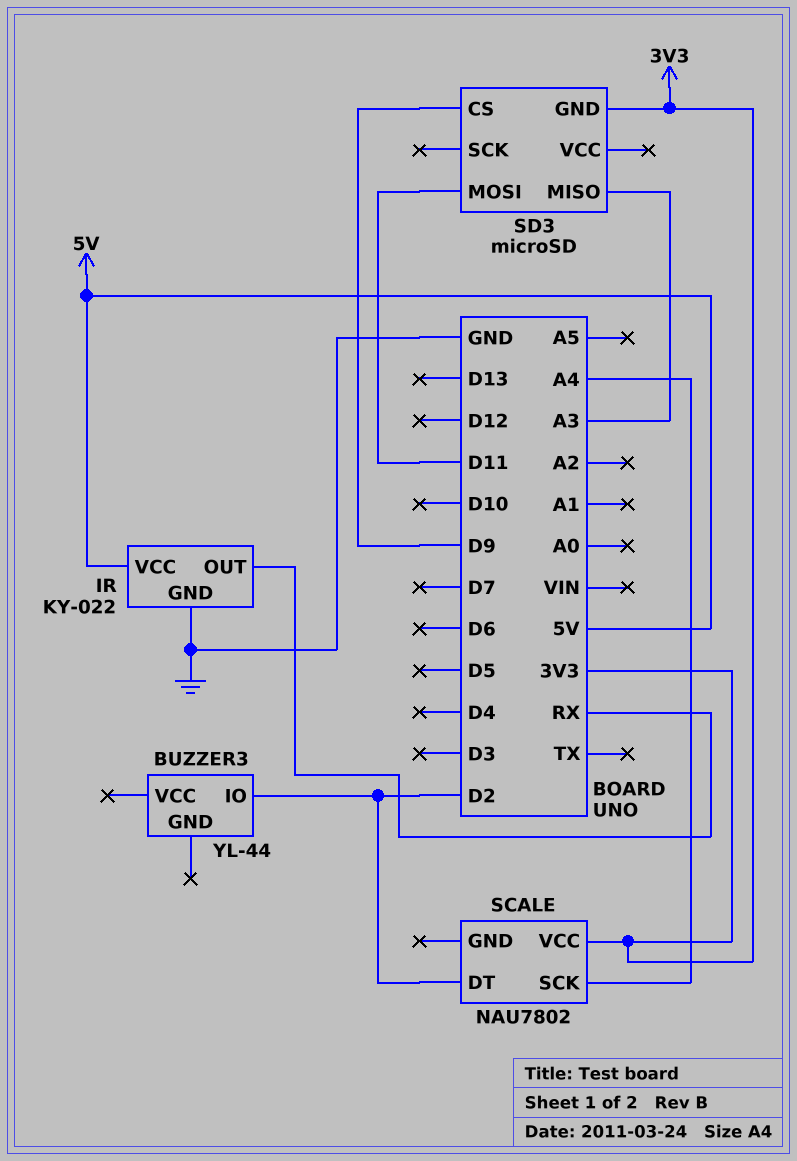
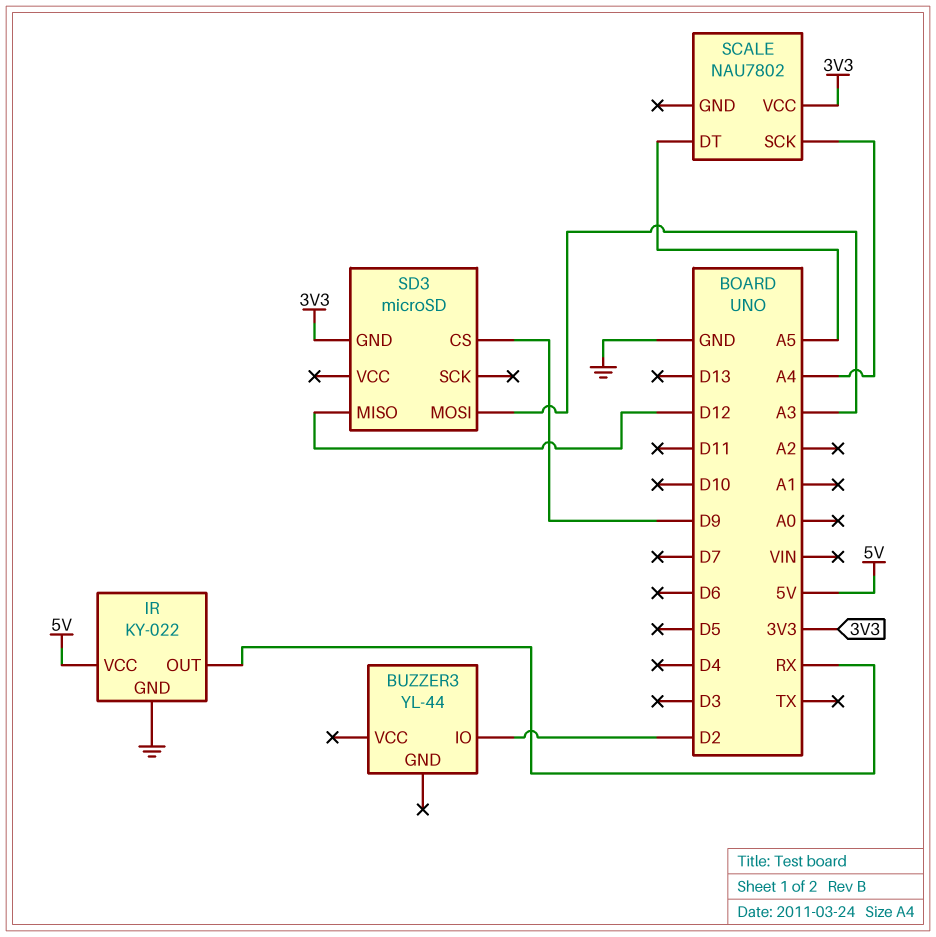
SCALE pin DT: D2 -> A5
SD3 pin MISO: A3 -> D12
SD3 pin MOSI: D11 -> A3

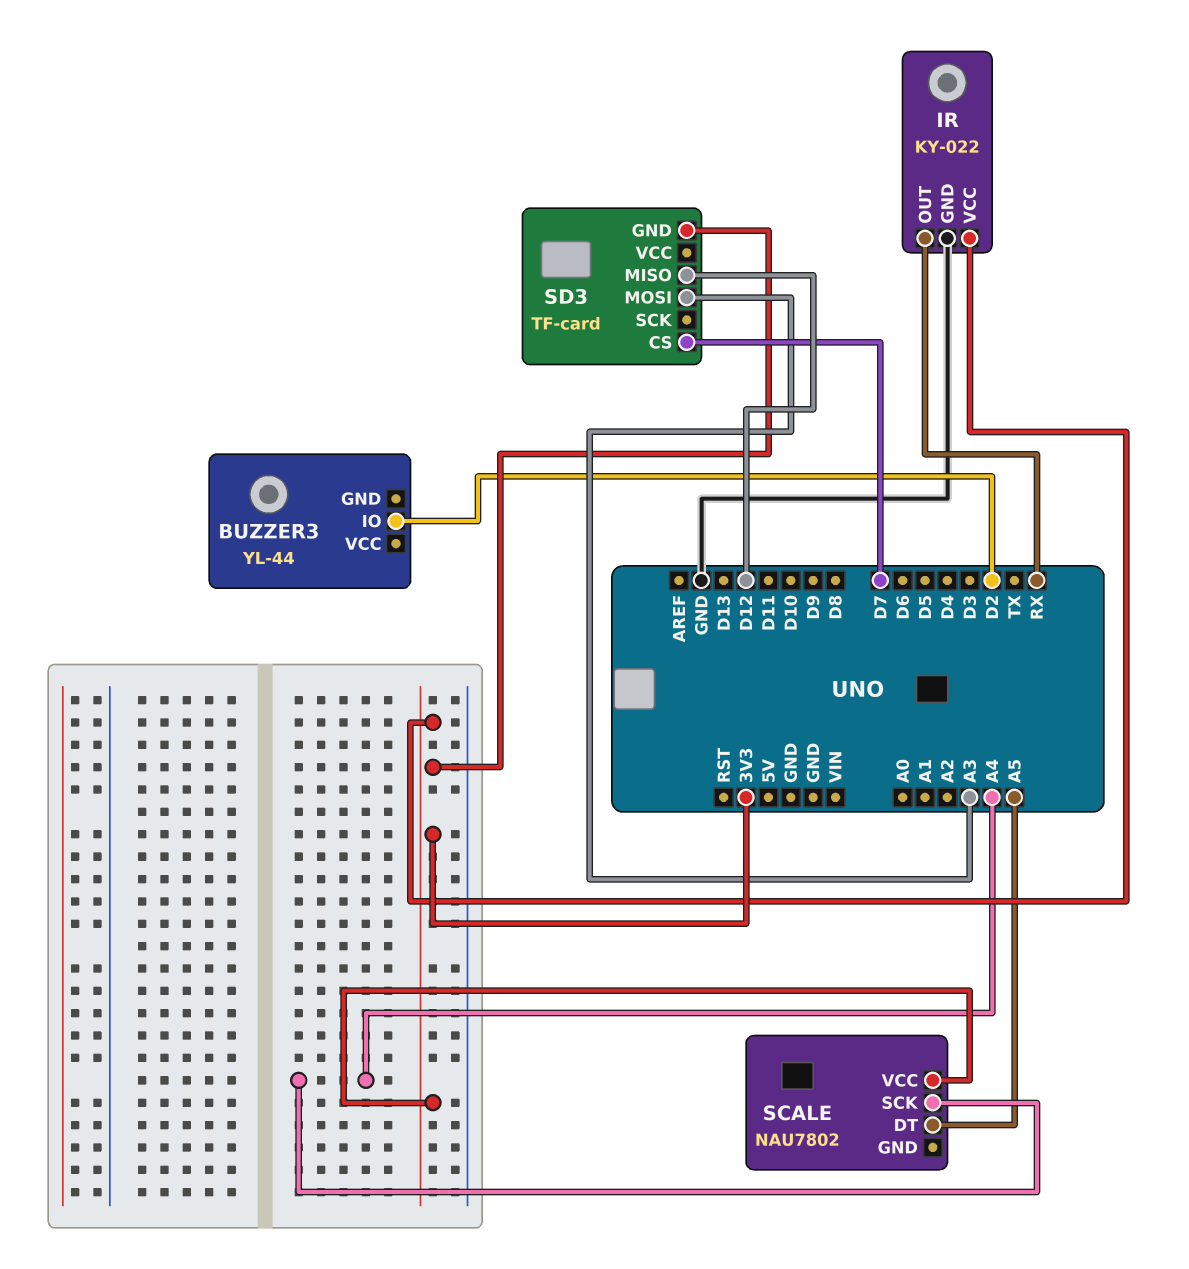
IR pin VCC: 5V -> 3V3
SD3: microSD -> TF-card
SD3 pin CS: D9 -> D7

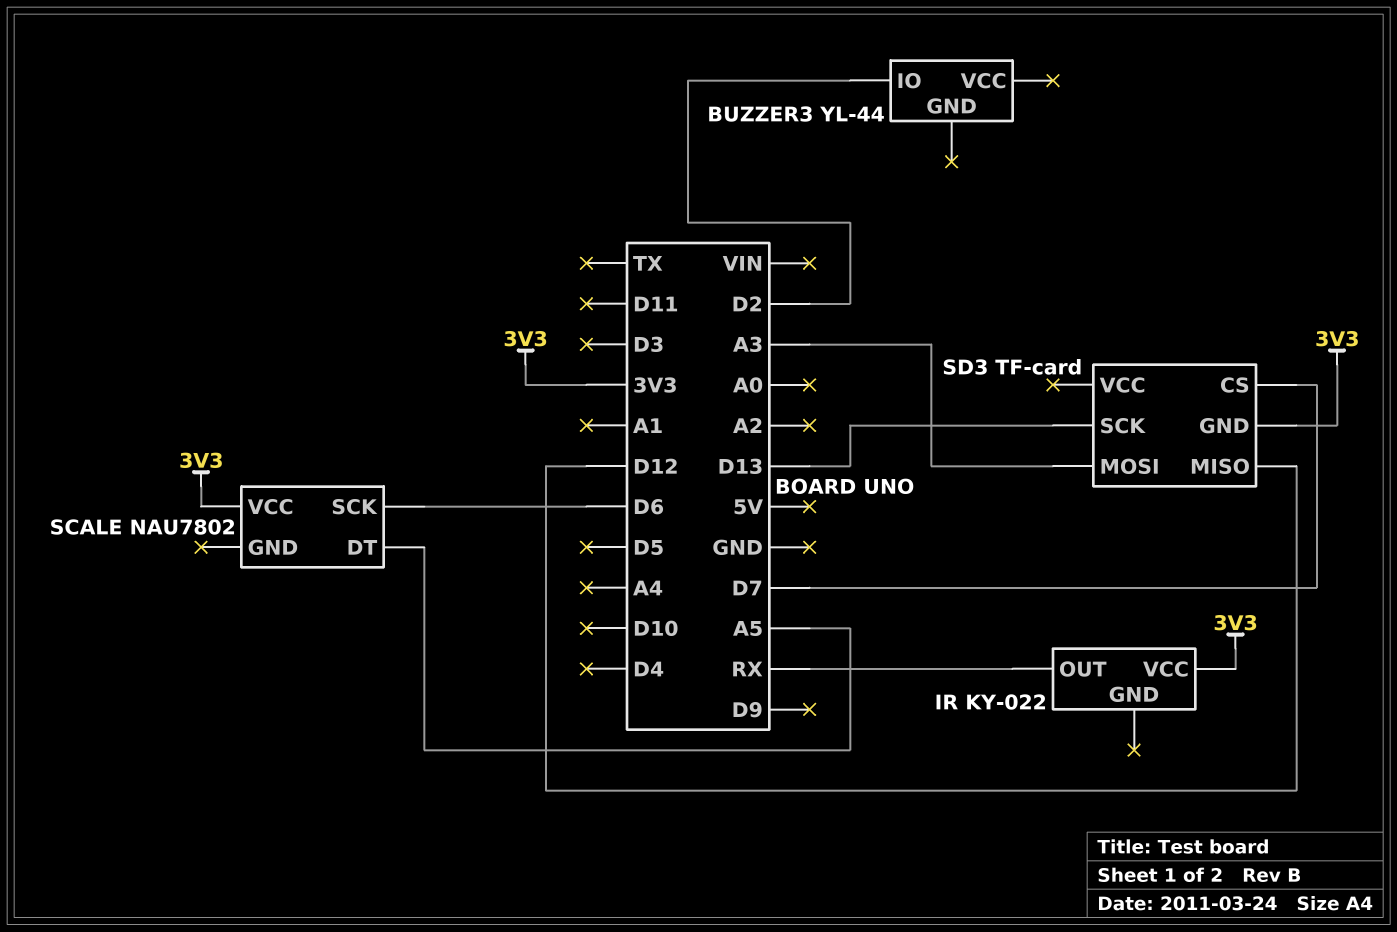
IR pin GND: GND -> none
SCALE pin SCK: A4 -> D6
SD3 pin SCK: none -> D13

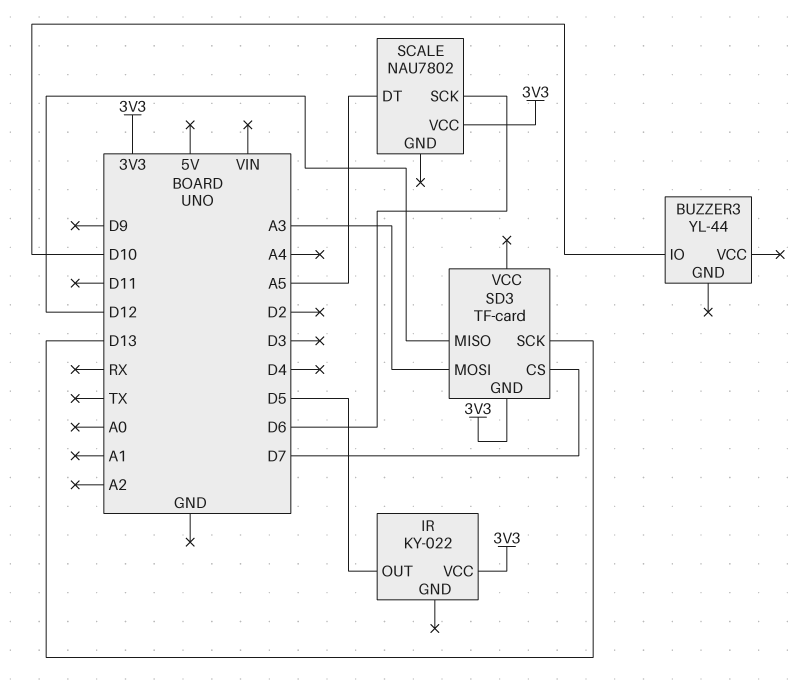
BUZZER3 pin IO: D2 -> D10
IR pin OUT: RX -> D5

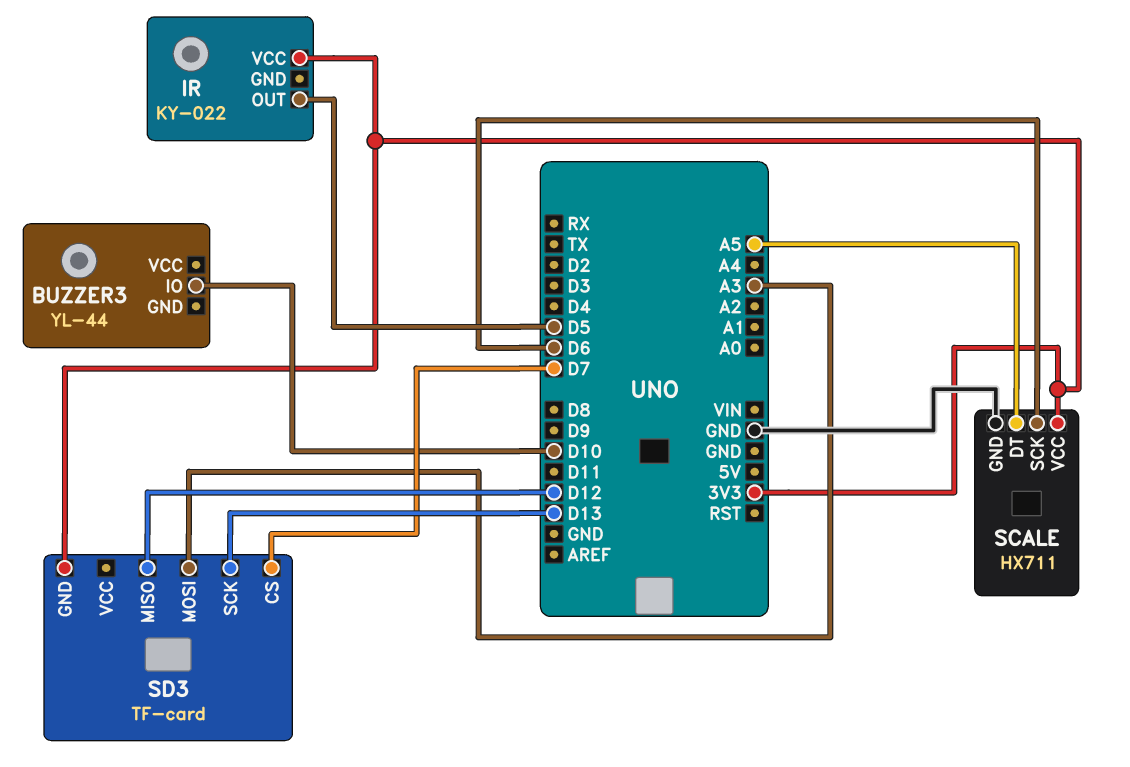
SCALE: NAU7802 -> HX711
SCALE pin GND: none -> GND

